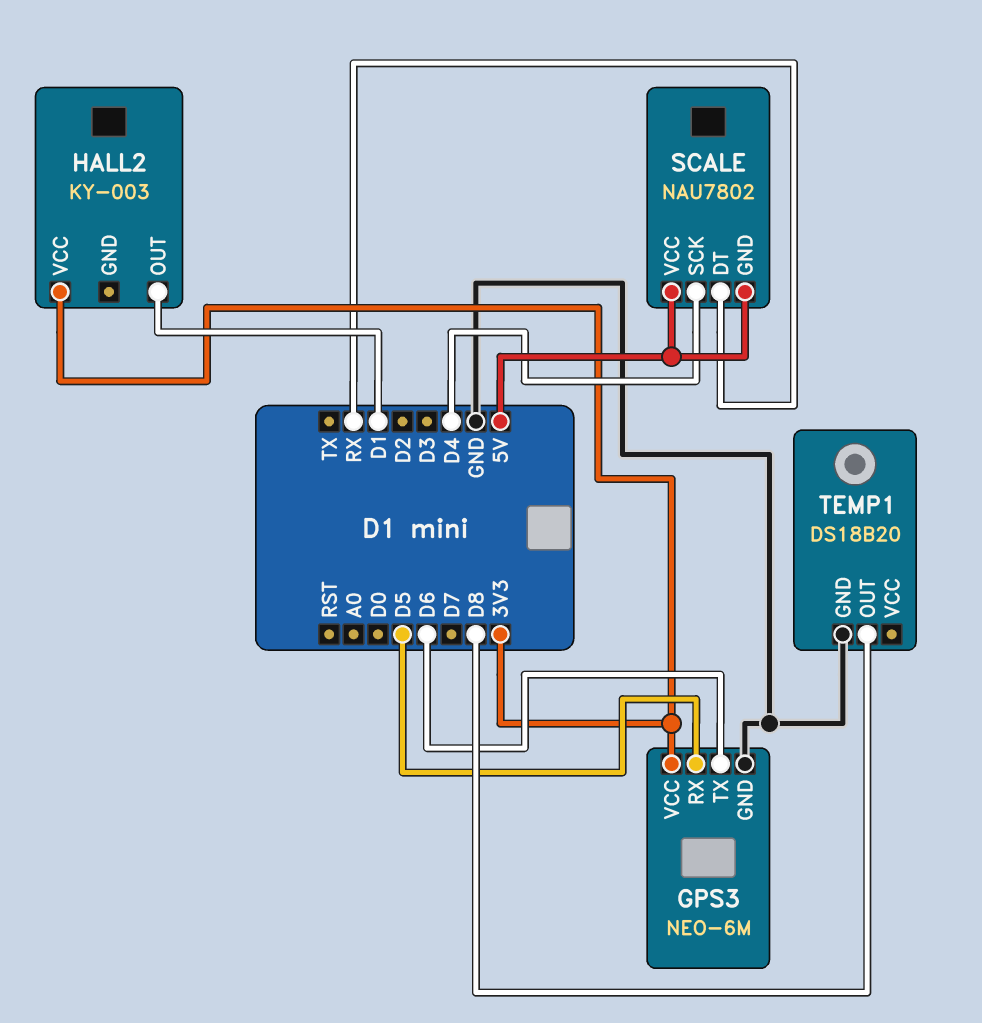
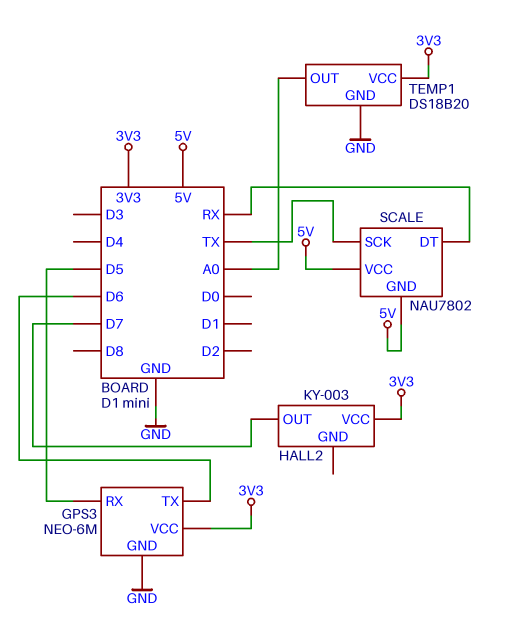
HALL2 pin OUT: D1 -> D7
SCALE pin SCK: D4 -> TX
TEMP1 pin OUT: D8 -> A0
TEMP1 pin VCC: none -> 3V3

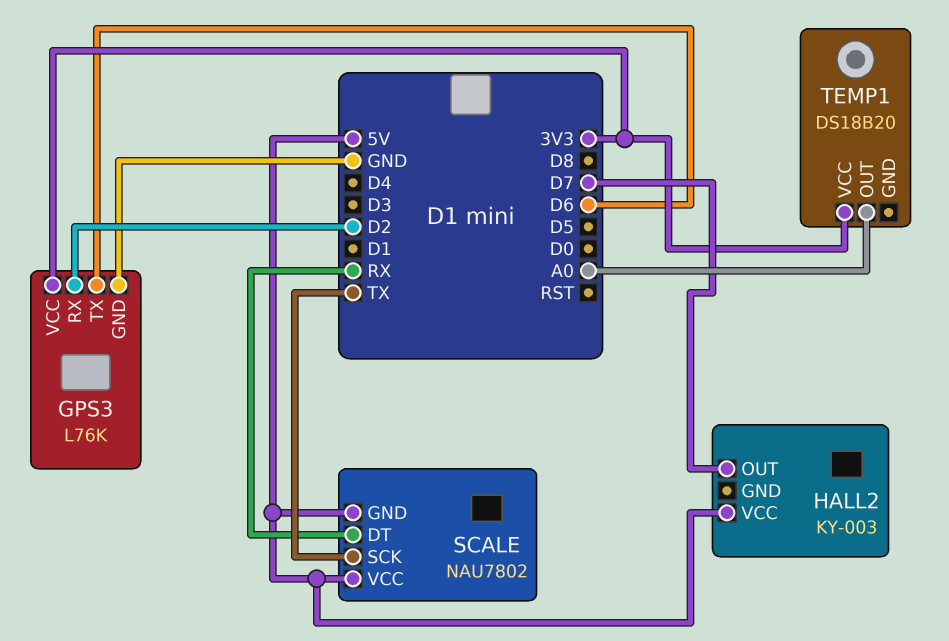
GPS3: NEO-6M -> L76K
GPS3 pin RX: D5 -> D2
HALL2 pin VCC: 3V3 -> 5V
TEMP1 pin GND: GND -> none

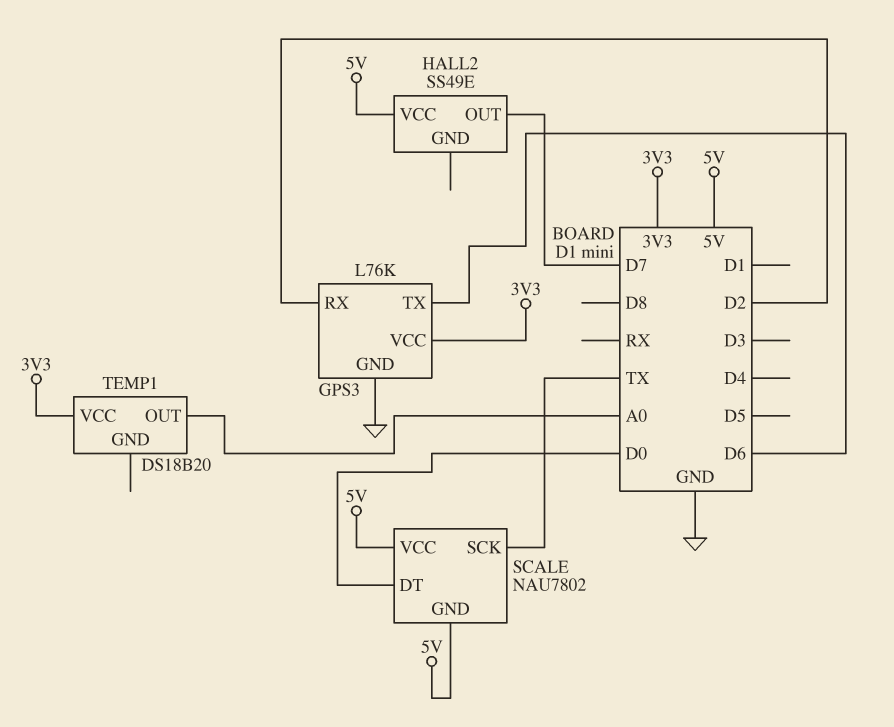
HALL2: KY-003 -> SS49E
SCALE pin DT: RX -> D0

